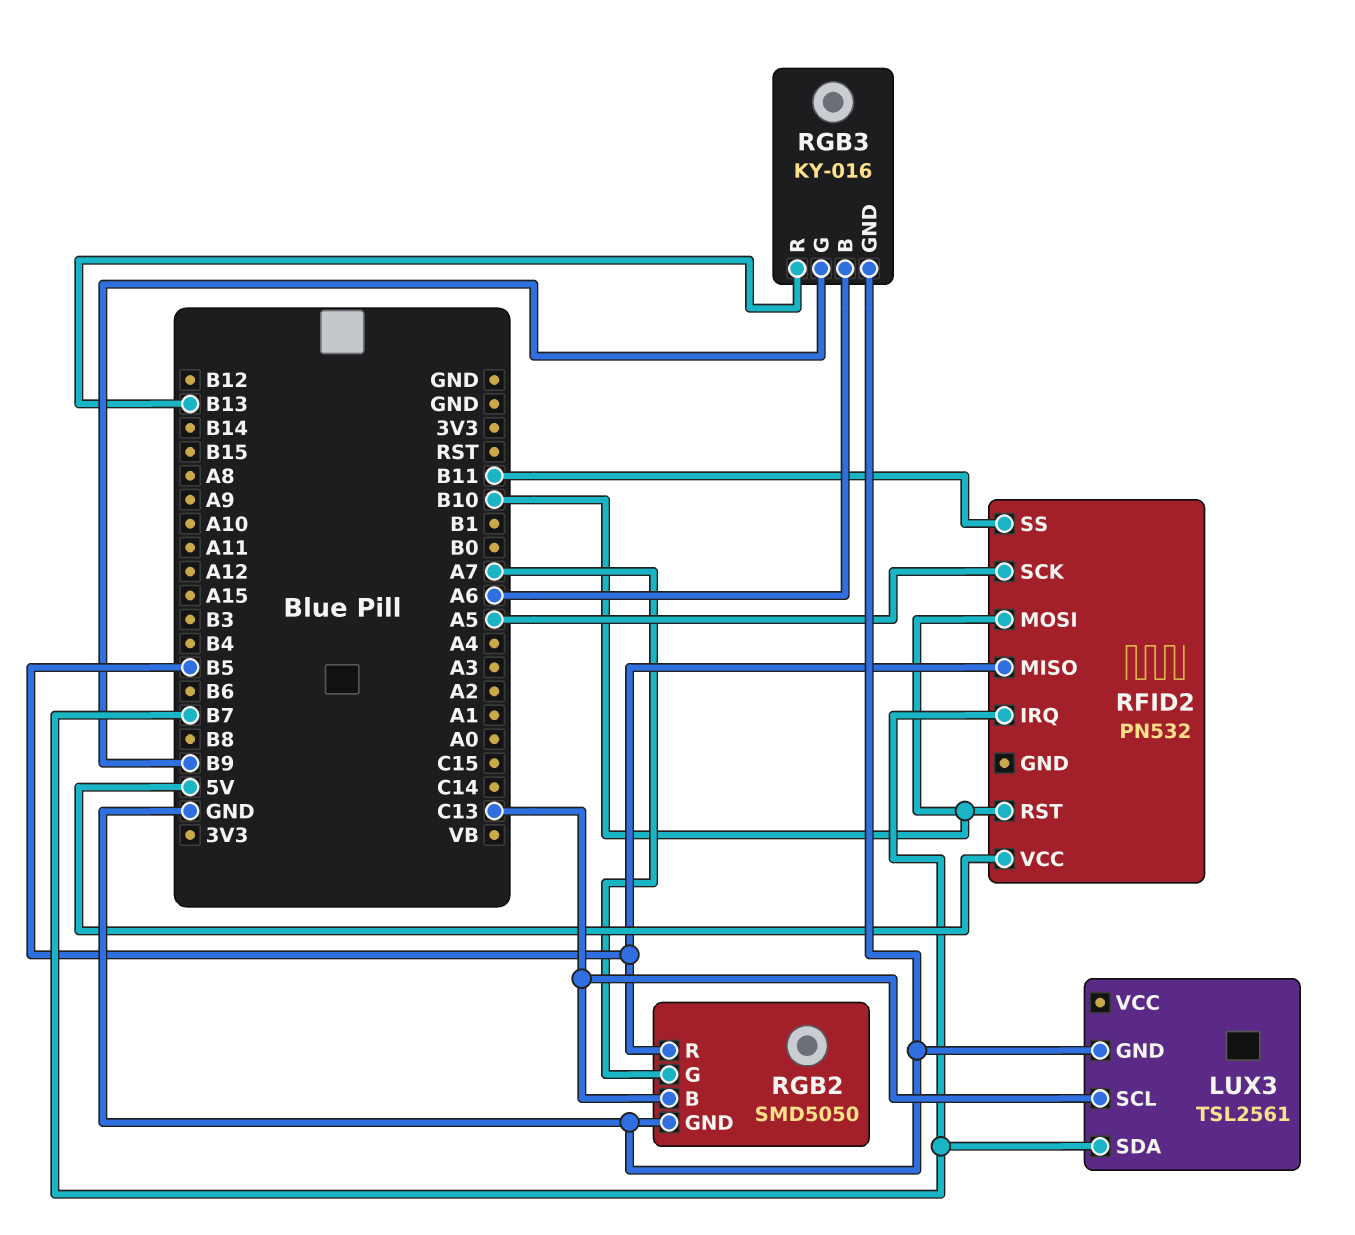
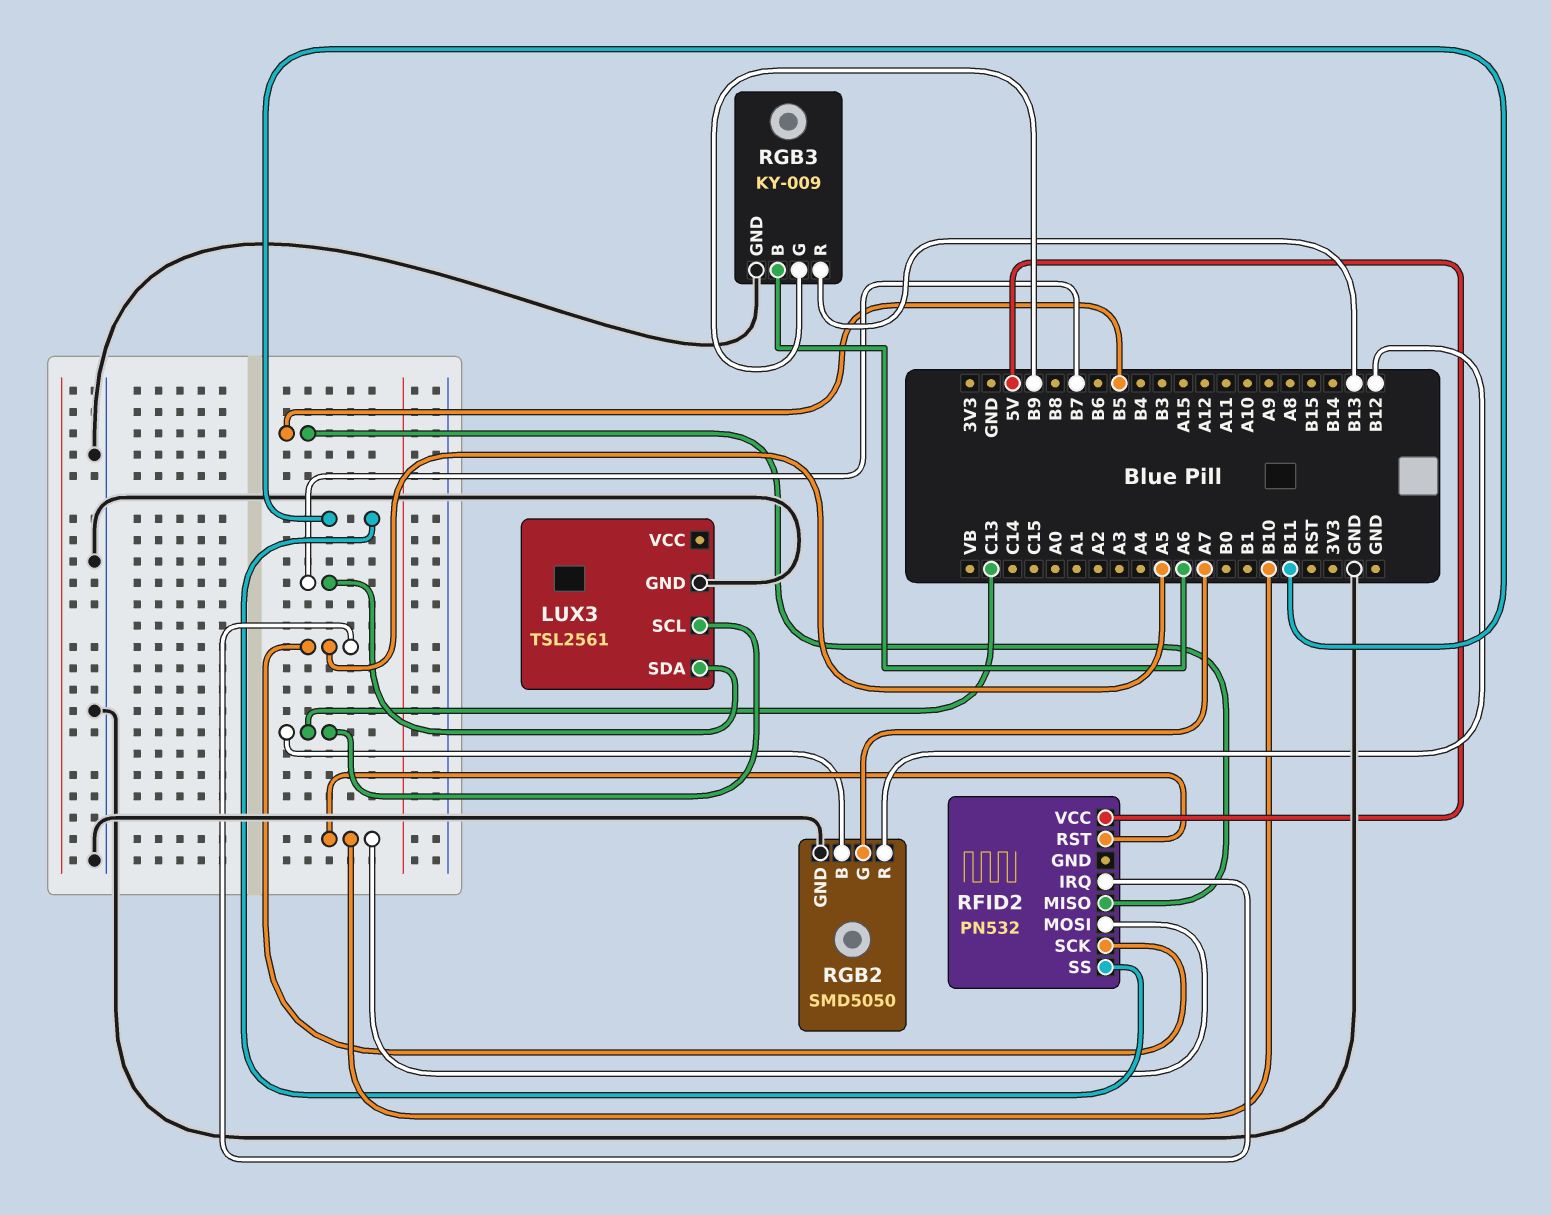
RFID2 pin IRQ: B7 -> A5
RGB2 pin R: B5 -> B12
RGB3: KY-016 -> KY-009

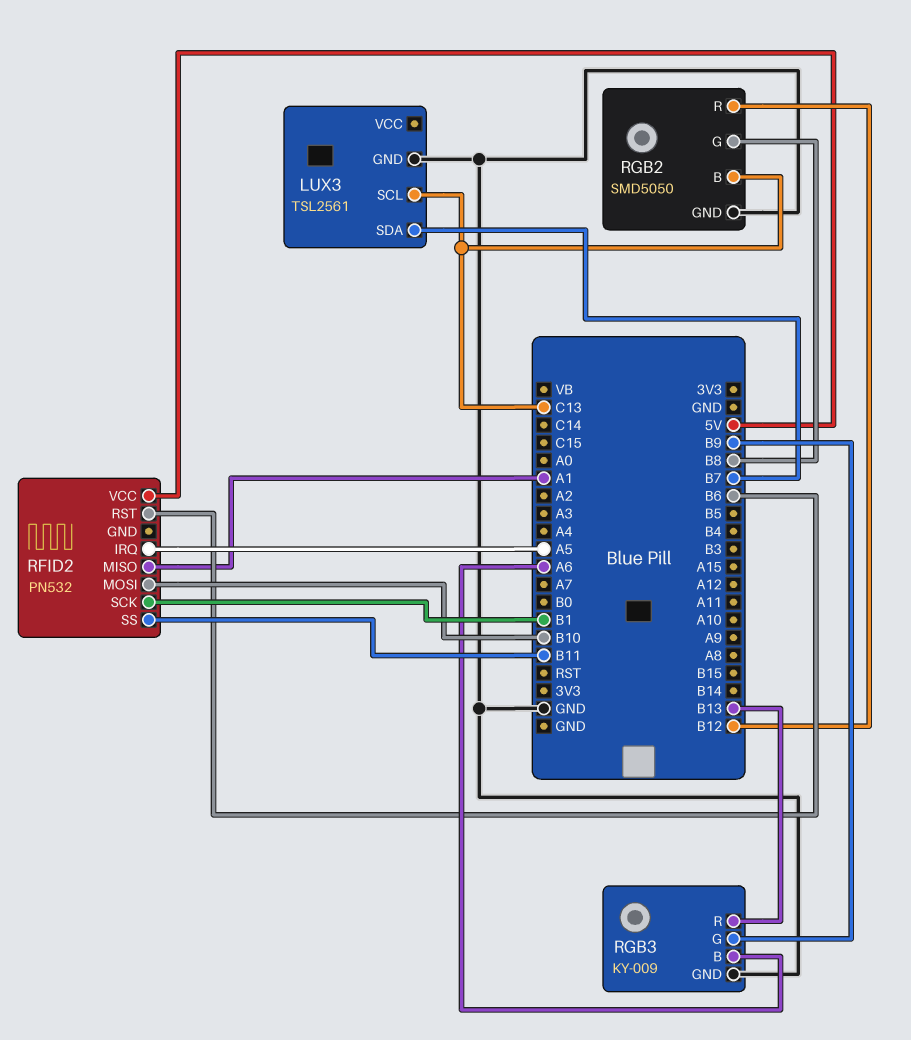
RFID2 pin MISO: B5 -> A1
RFID2 pin RST: B10 -> B6
RFID2 pin SCK: A5 -> B1
RGB2 pin G: A7 -> B8

